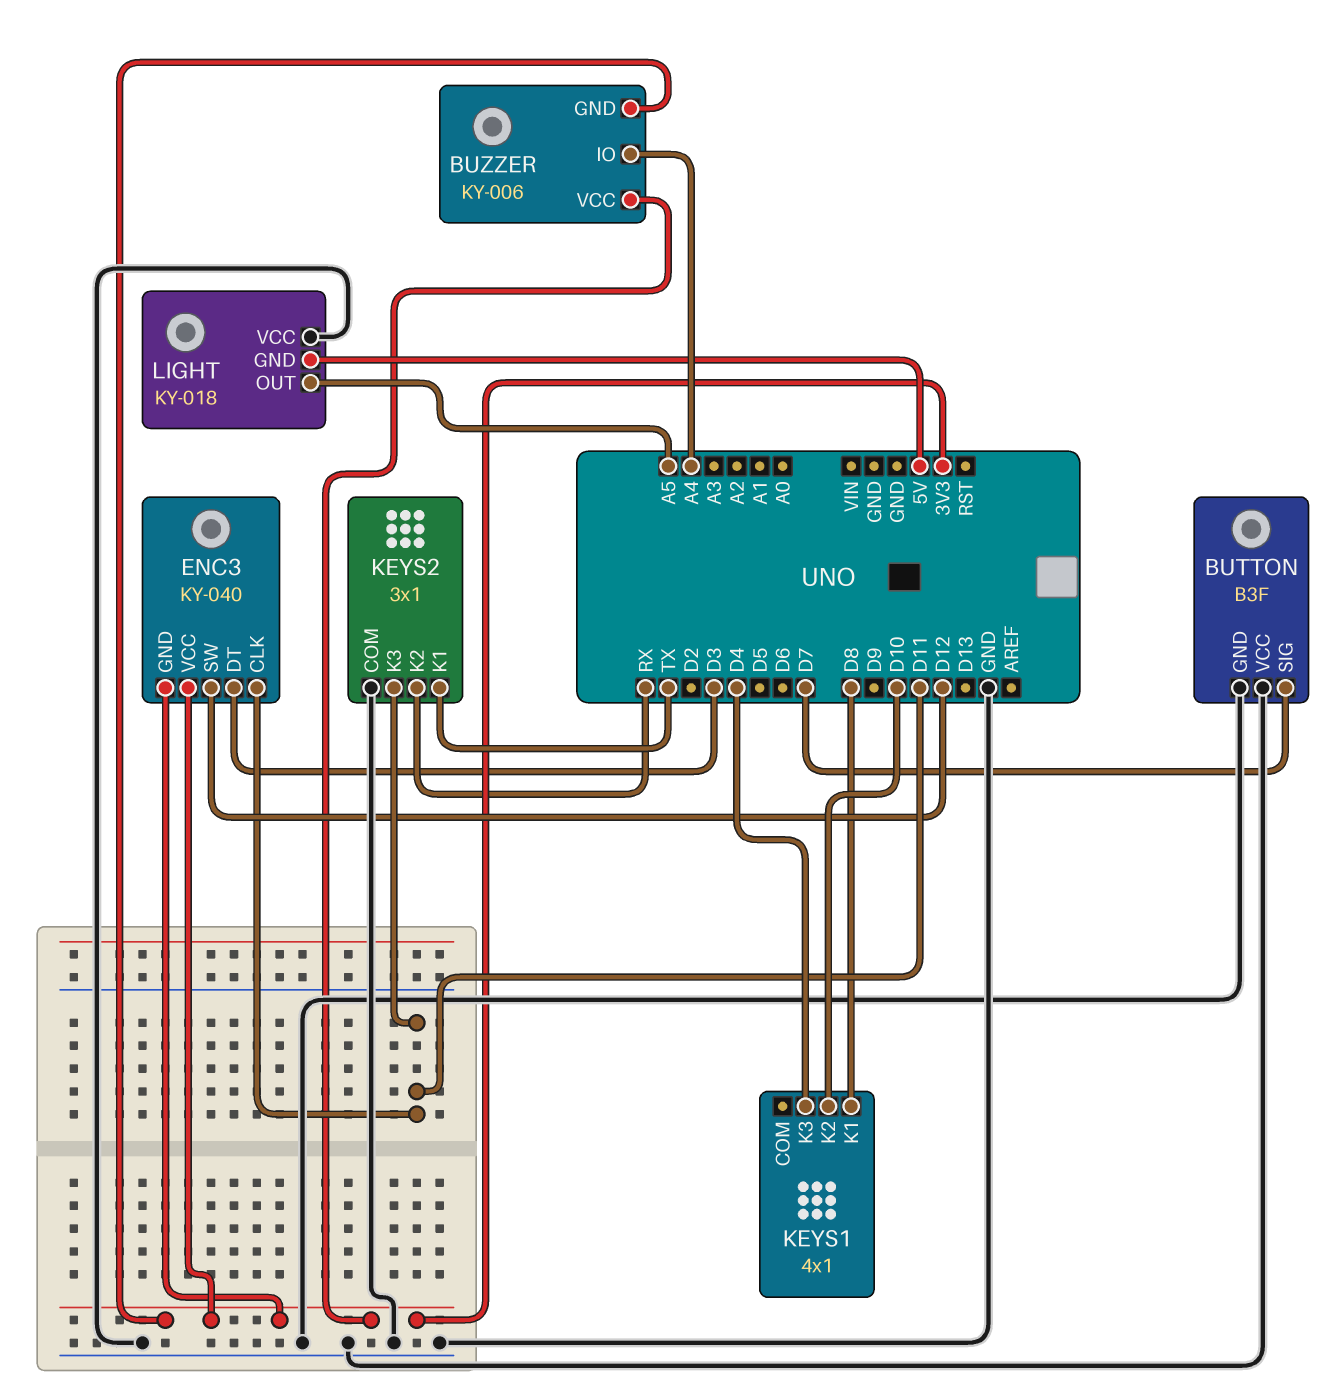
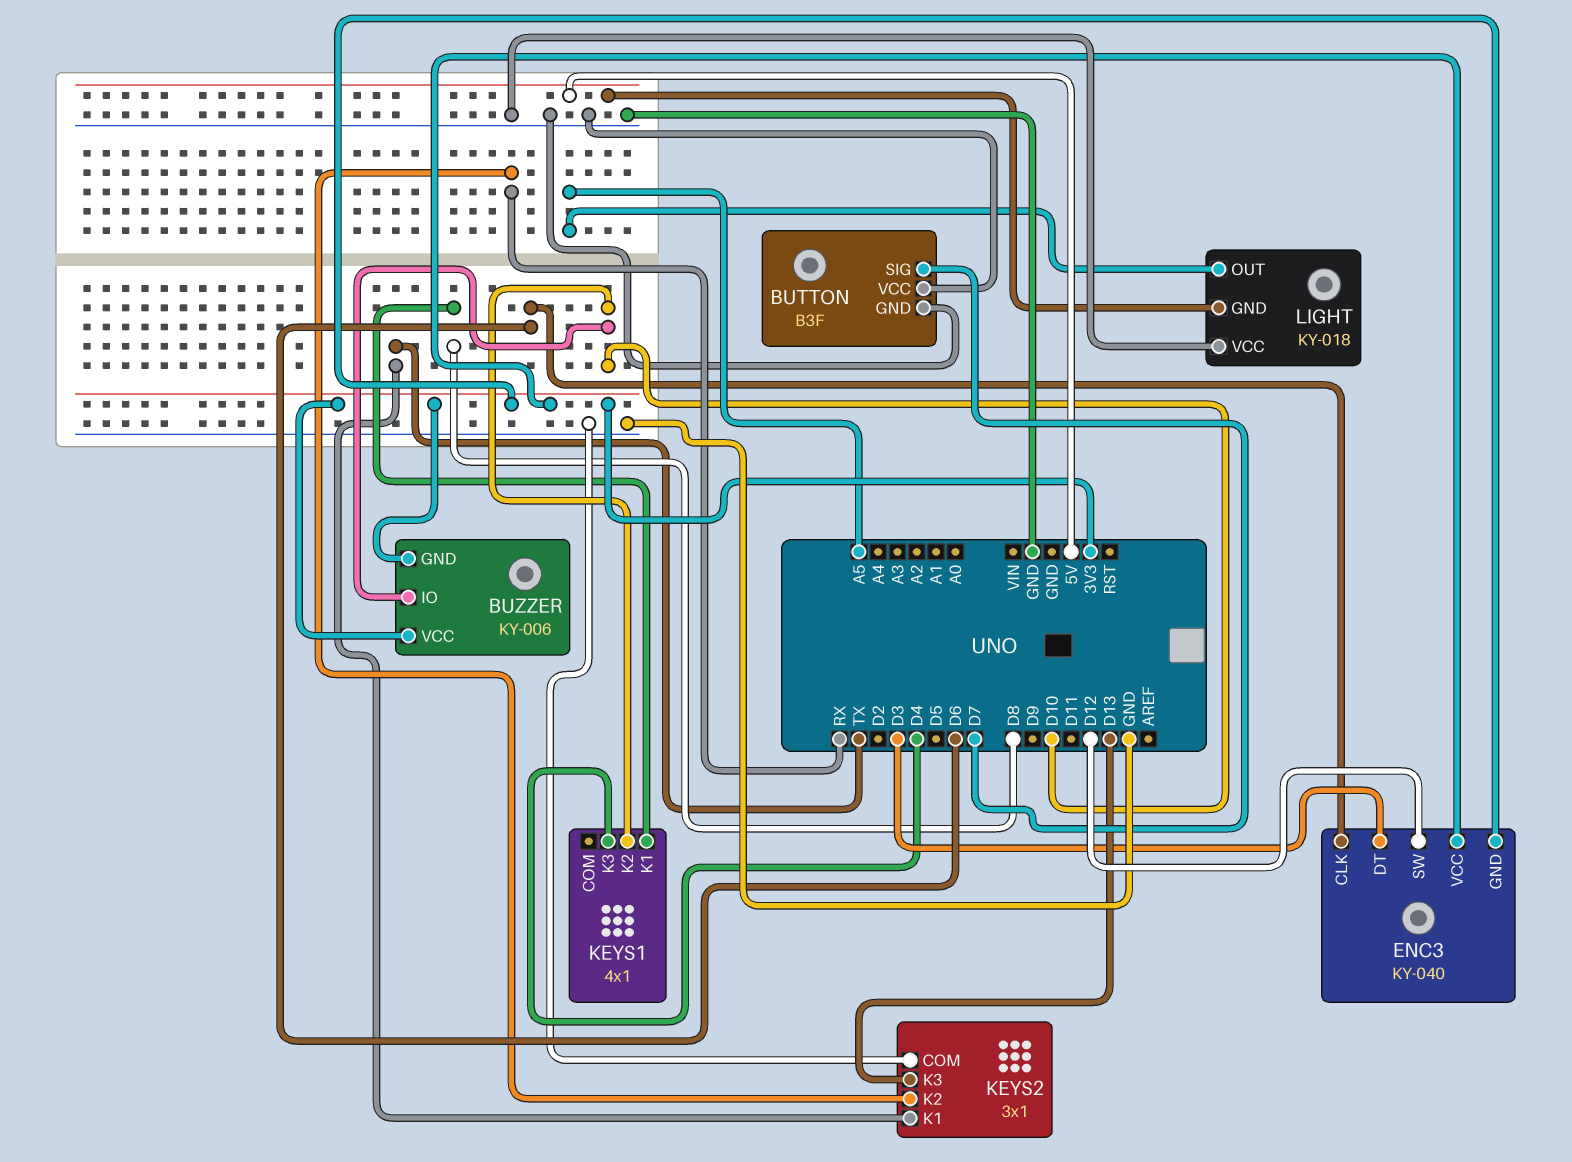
BUZZER pin IO: A4 -> D10
ENC3 pin CLK: D11 -> D6
KEYS2 pin K3: D11 -> D13

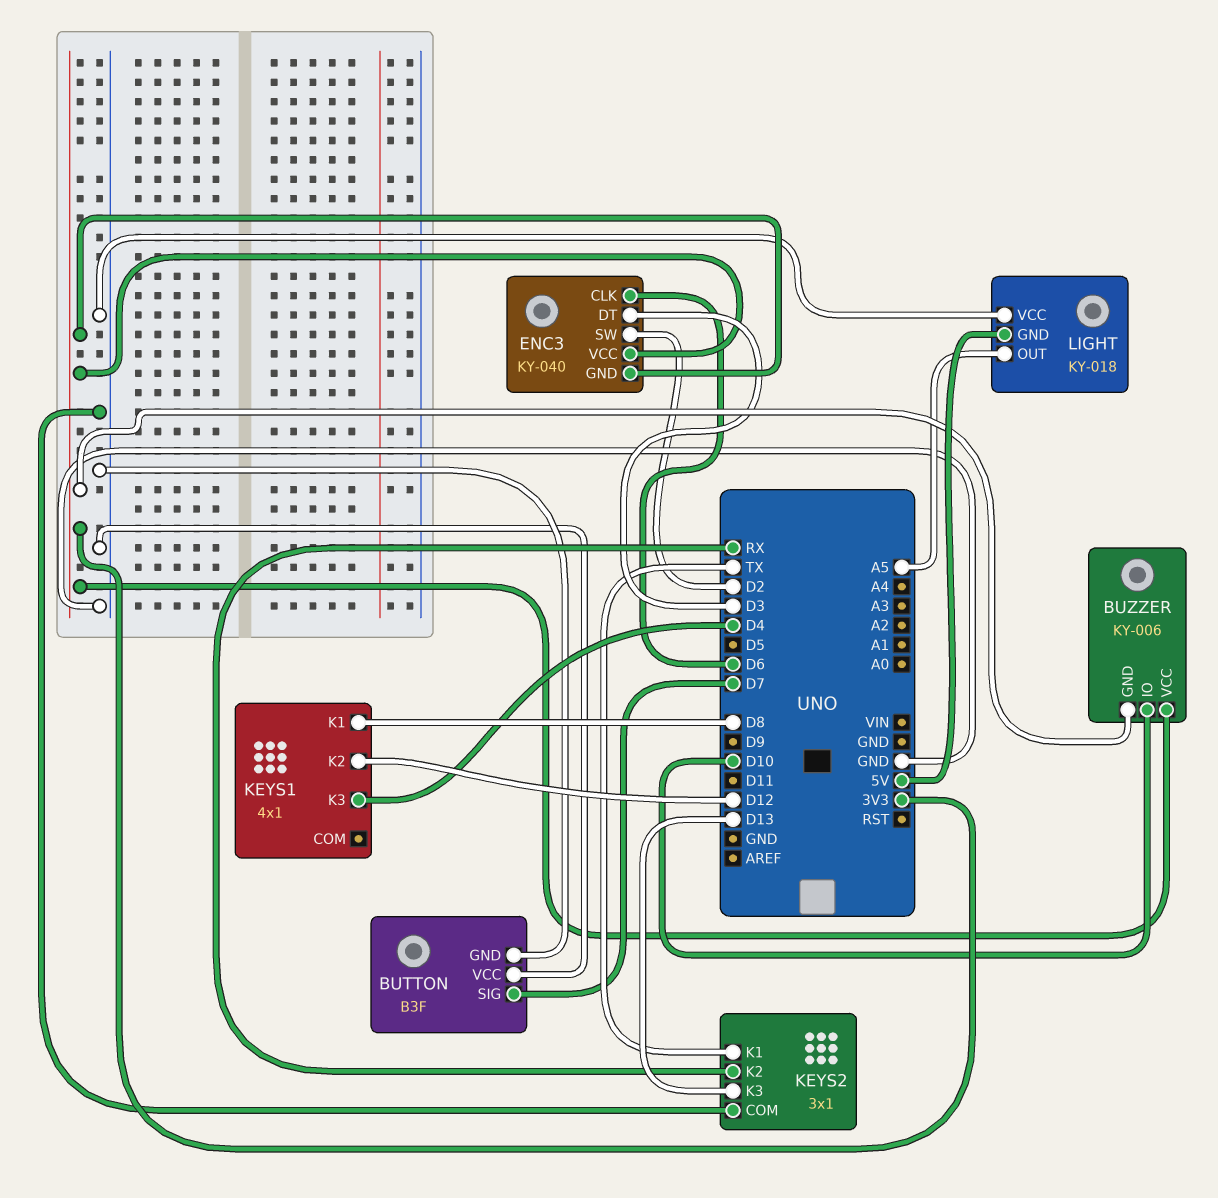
ENC3 pin SW: D12 -> D2
KEYS1 pin K2: D10 -> D12

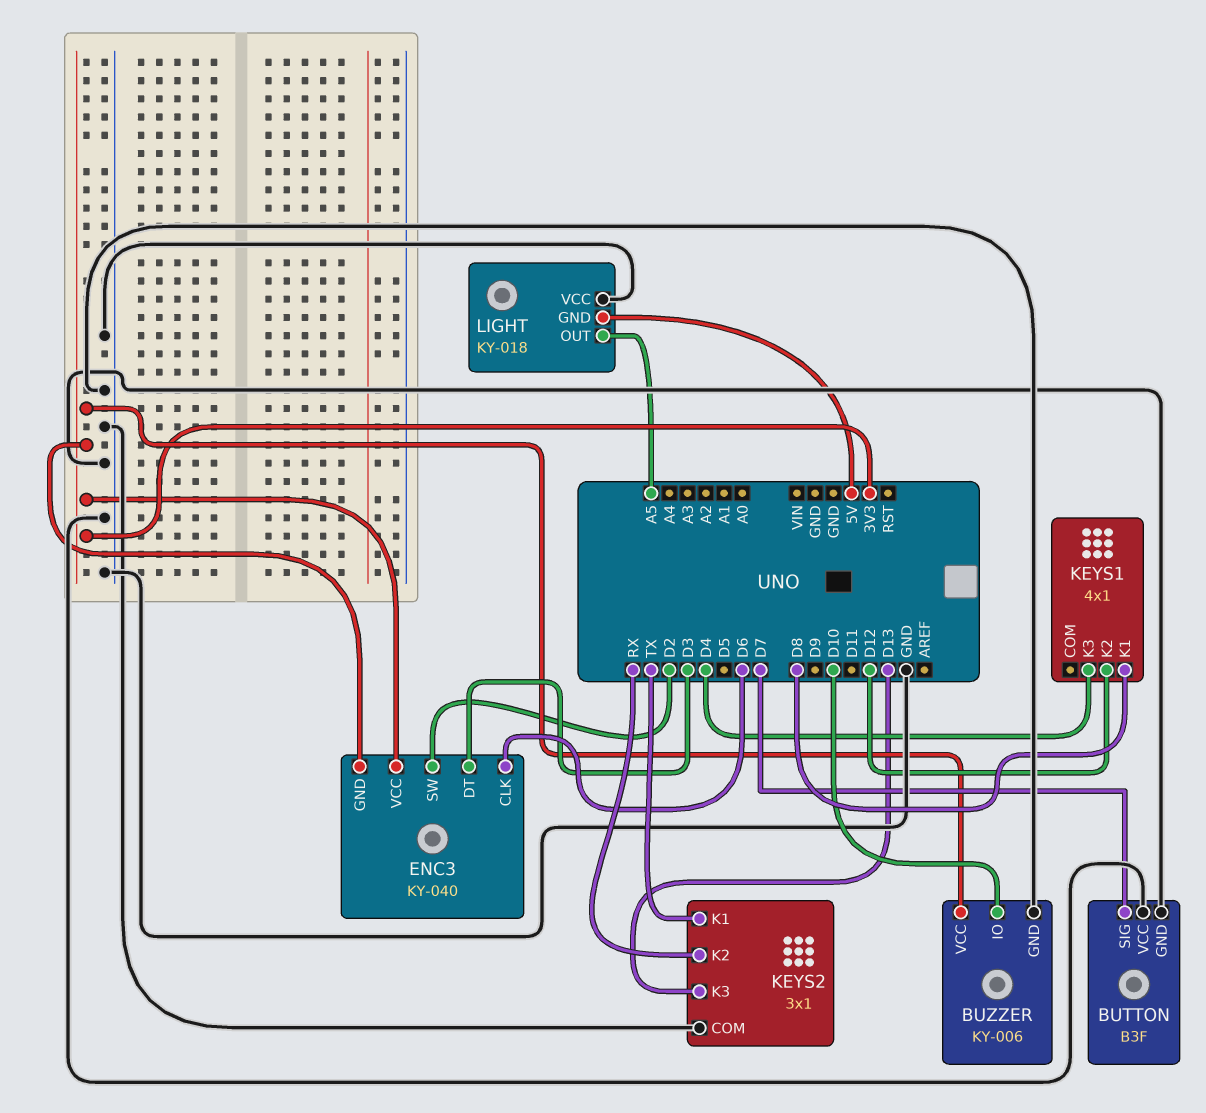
BUZZER pin GND: 3V3 -> GND

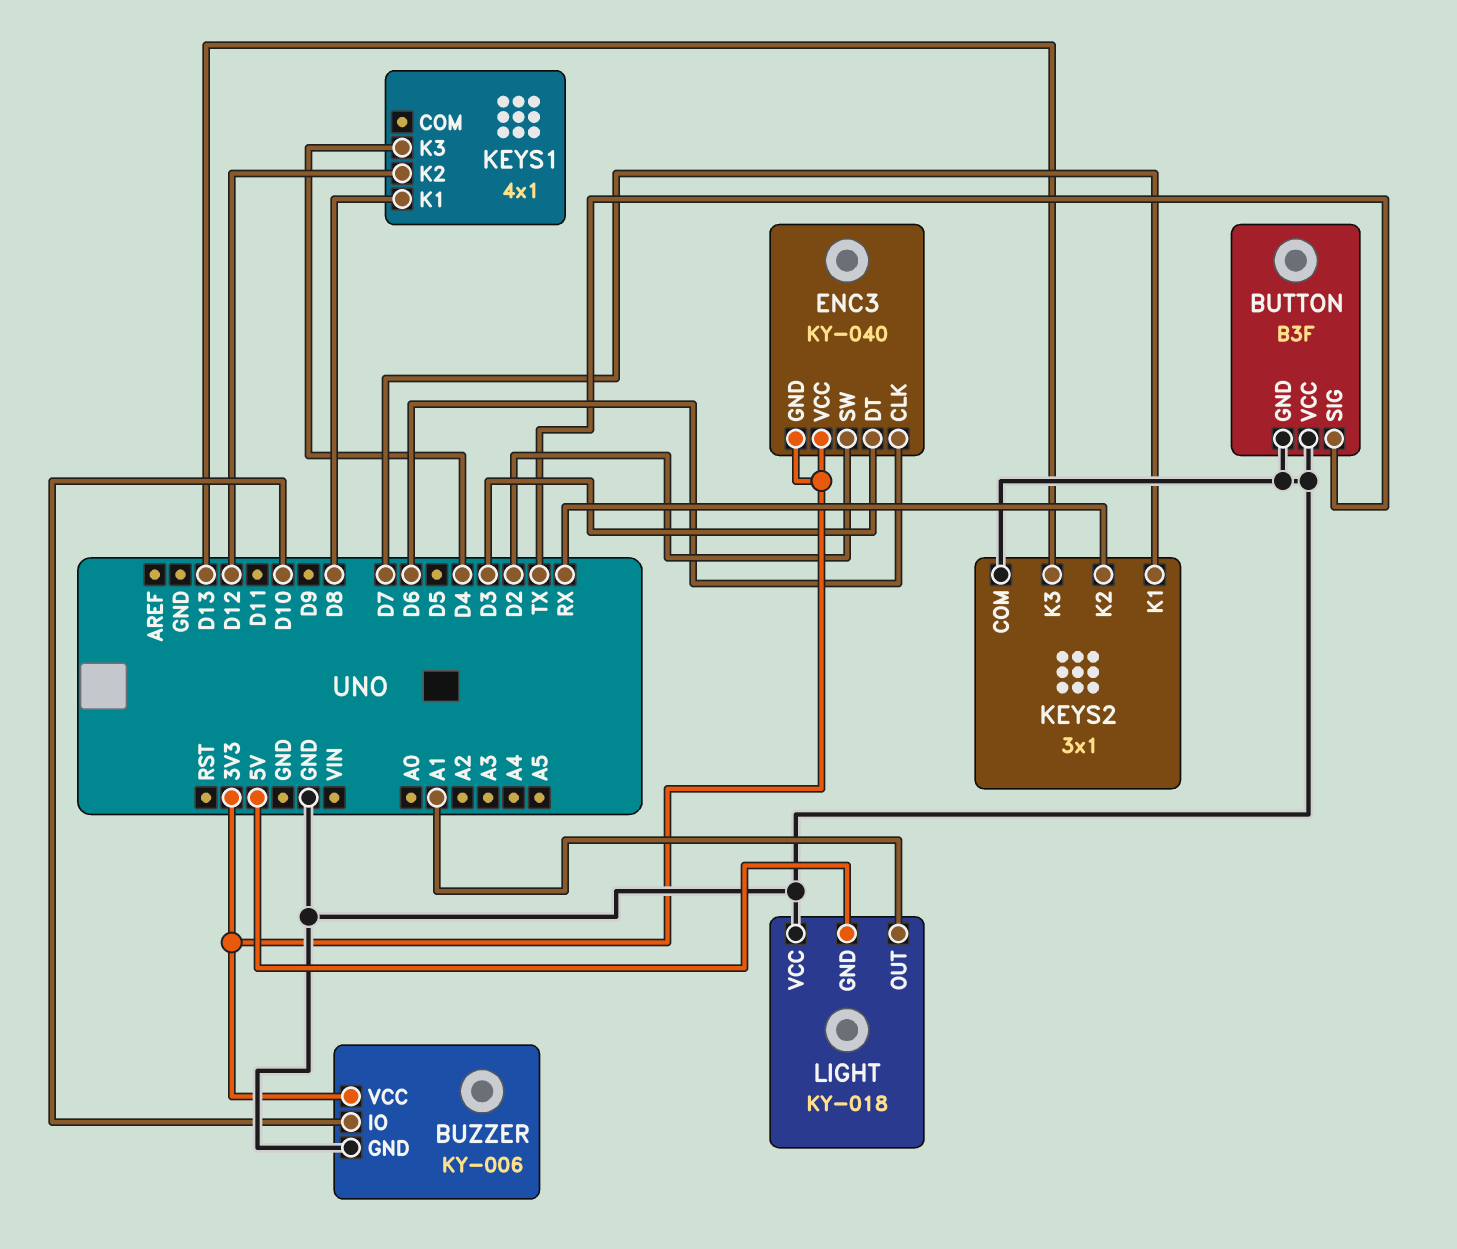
BUTTON pin SIG: D7 -> TX
KEYS2 pin K1: TX -> D7
LIGHT pin OUT: A5 -> A1

